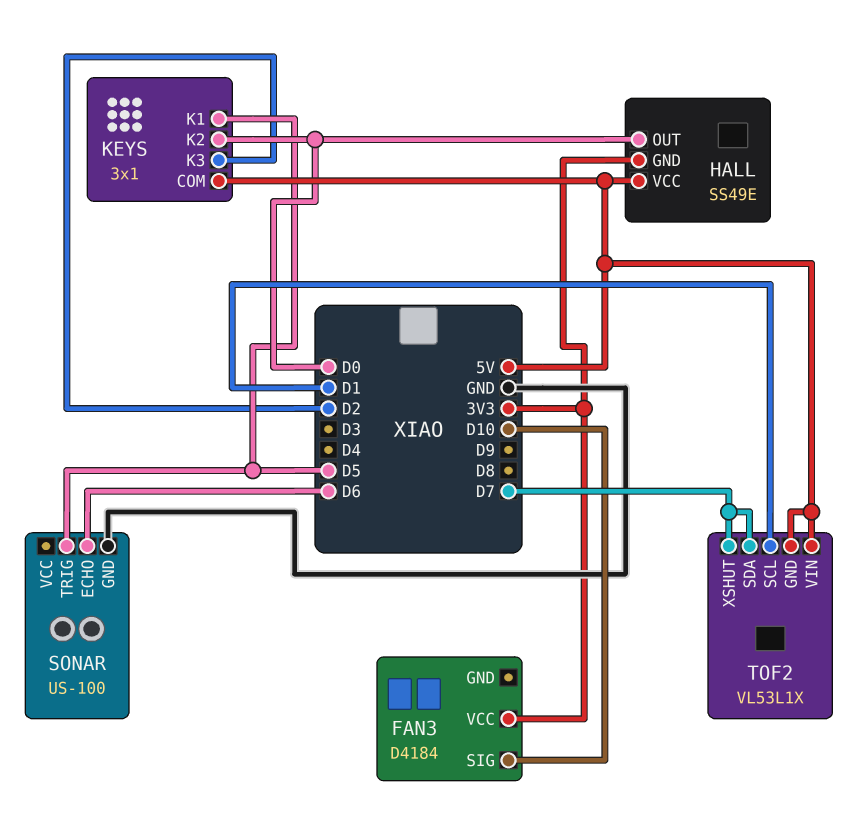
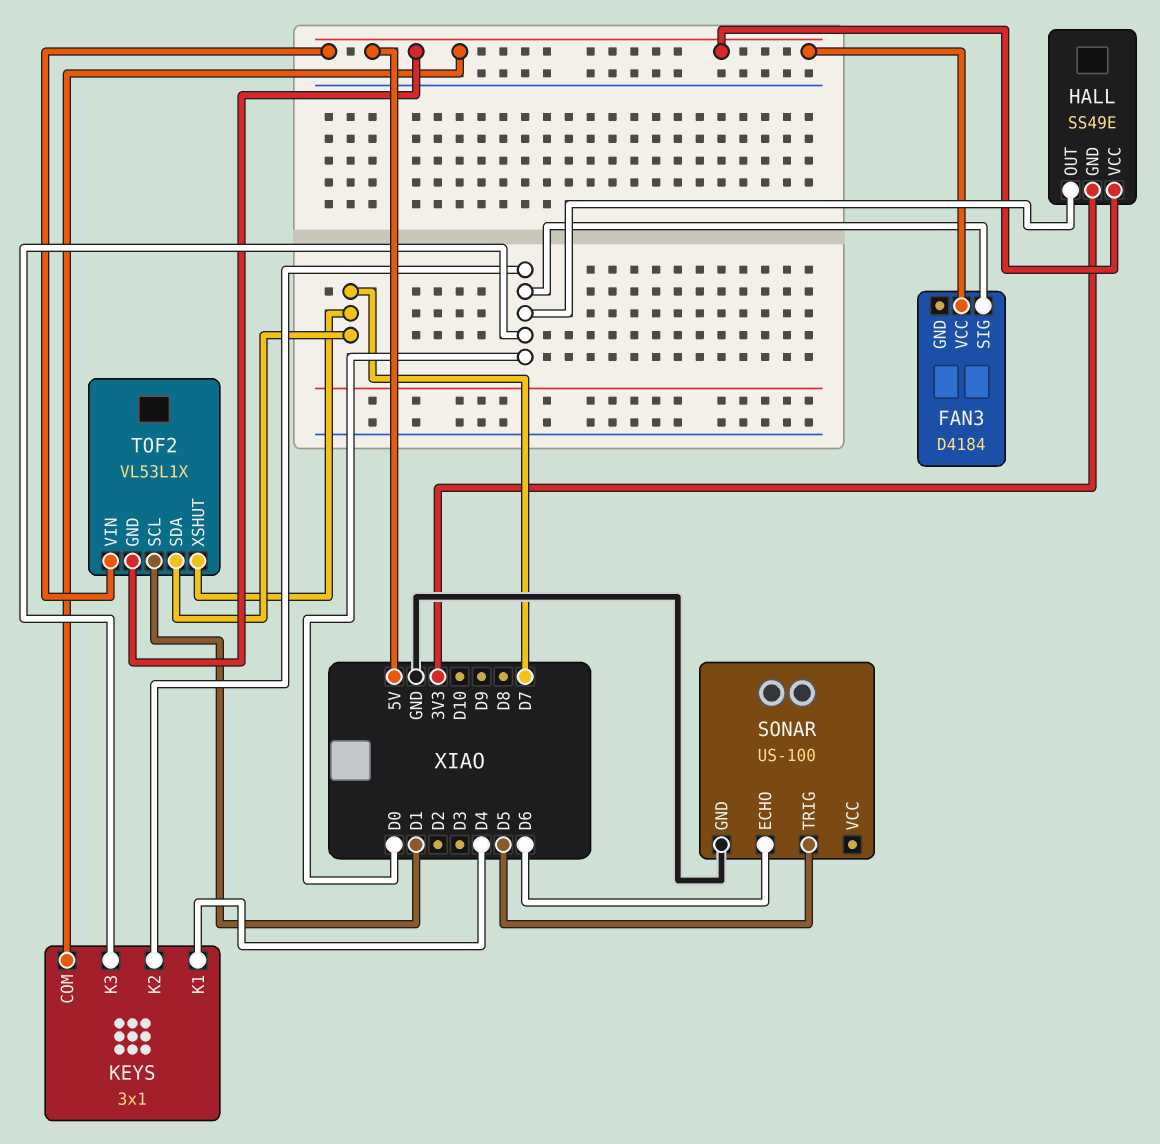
FAN3 pin SIG: D10 -> D0
FAN3 pin VCC: 3V3 -> 5V
KEYS pin K1: D5 -> D4
KEYS pin K3: D2 -> D0

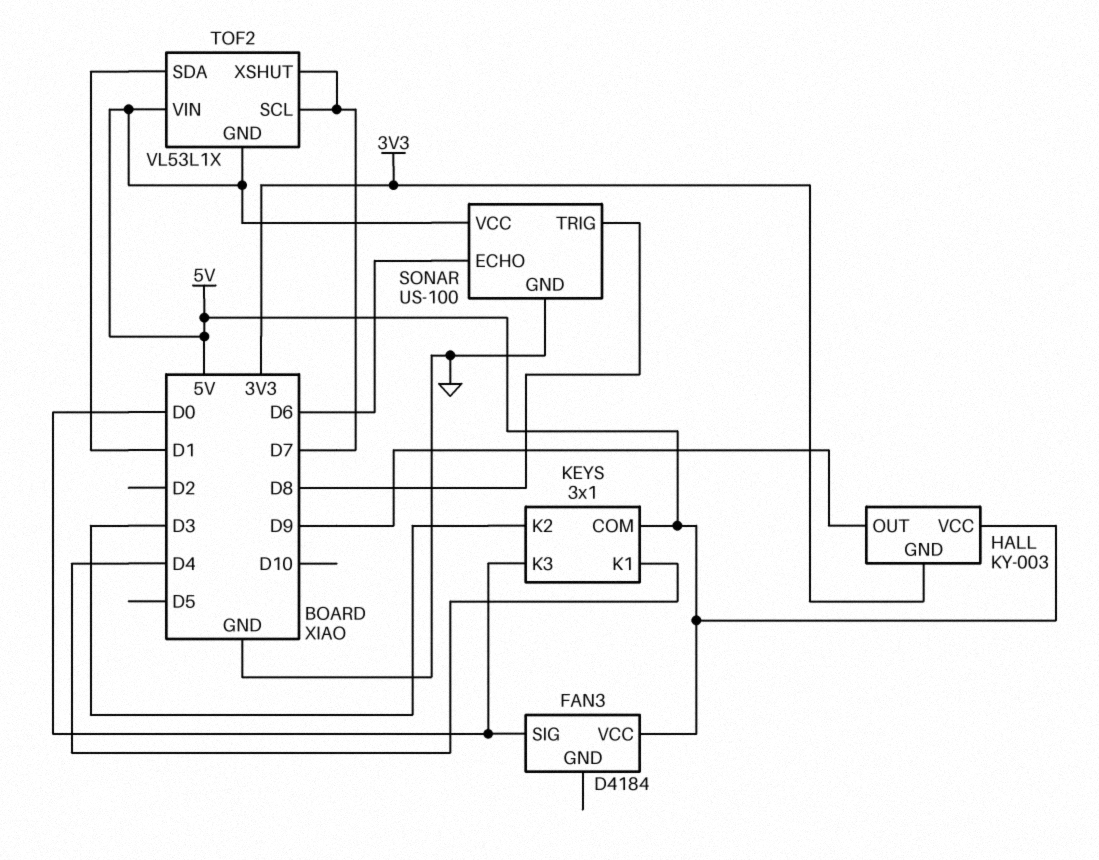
HALL: SS49E -> KY-003
HALL pin OUT: D0 -> D9
KEYS pin K2: D0 -> D3
SONAR pin TRIG: D5 -> D8
SONAR pin VCC: none -> 5V
TOF2 pin SCL: D1 -> D7
TOF2 pin SDA: D7 -> D1

